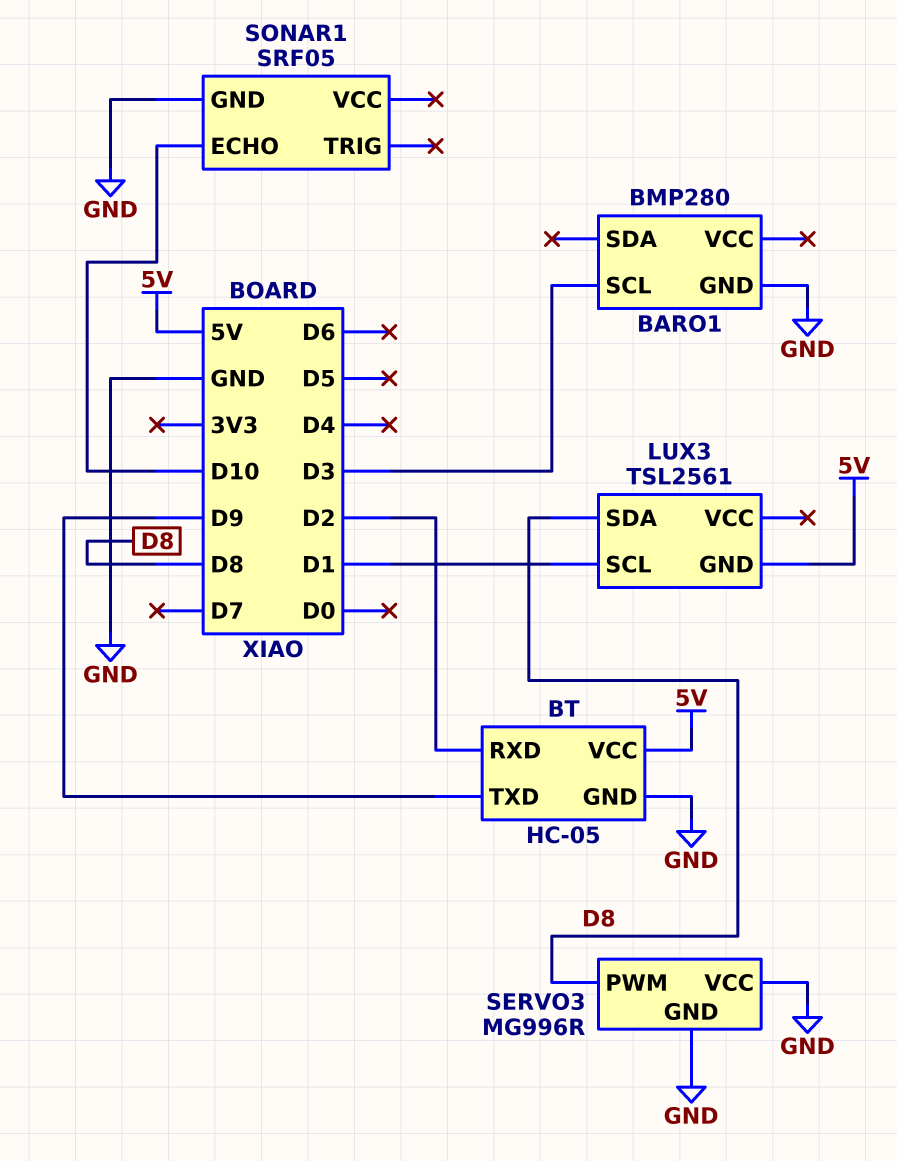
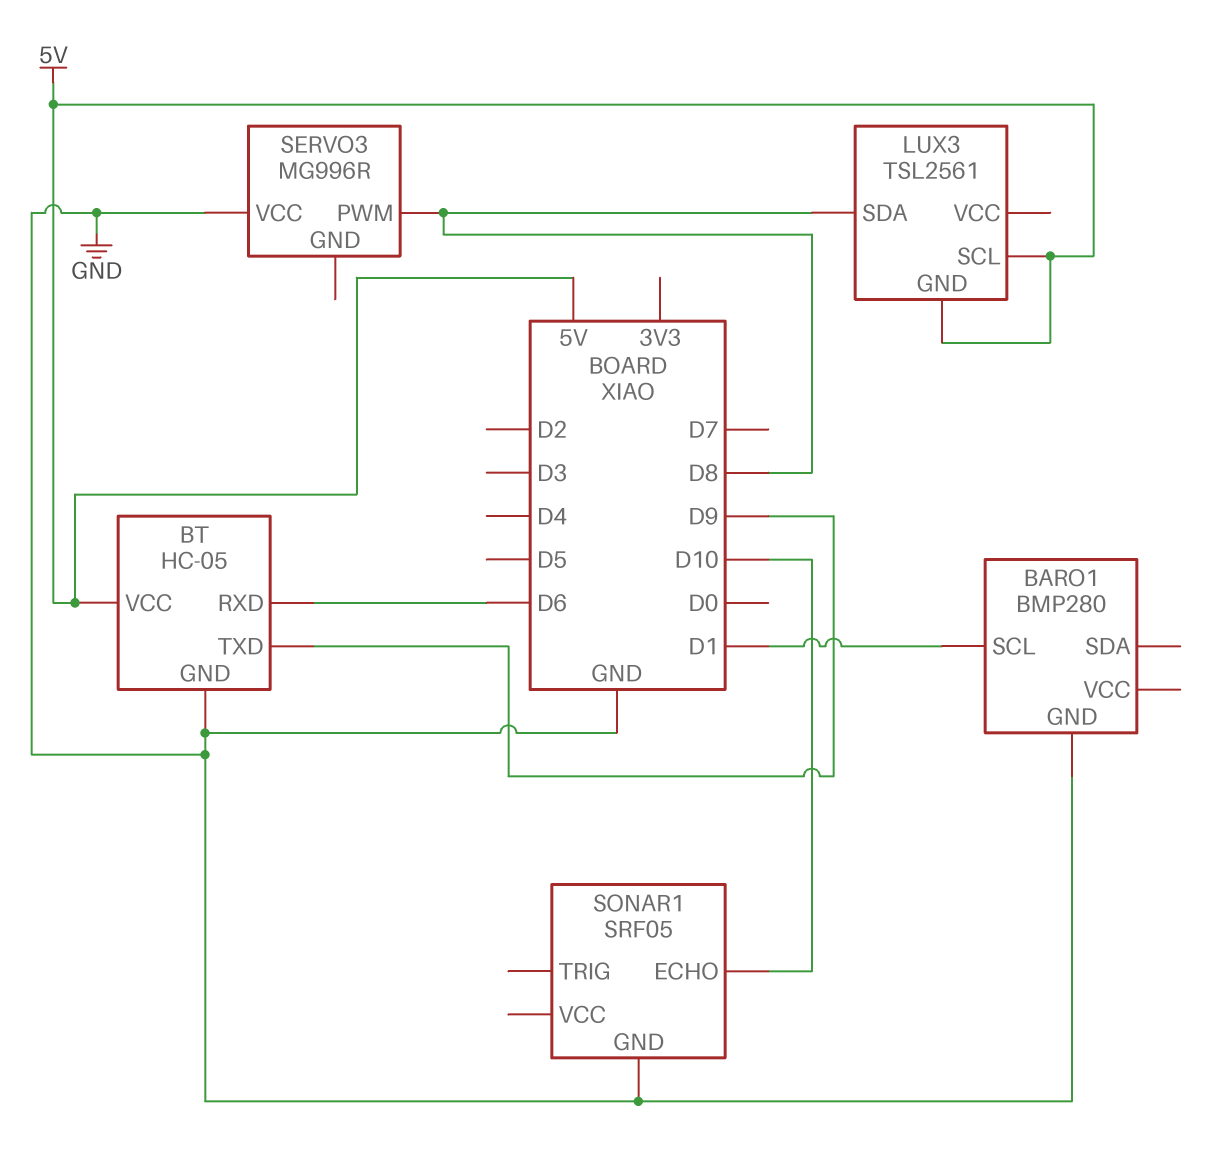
BARO1 pin SCL: D3 -> D1
BT pin RXD: D2 -> D6
LUX3 pin SCL: D1 -> 5V
SERVO3 pin GND: GND -> none

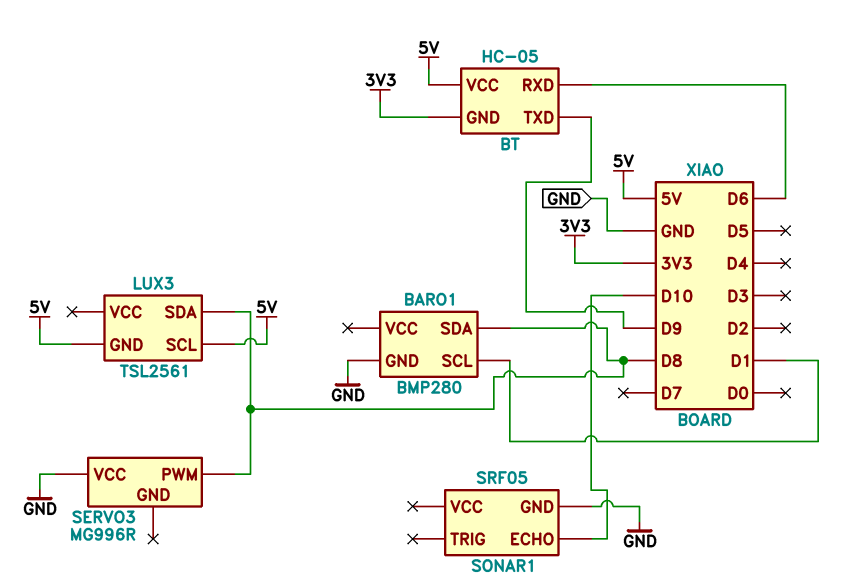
BARO1 pin SDA: none -> D8
BT pin GND: GND -> 3V3

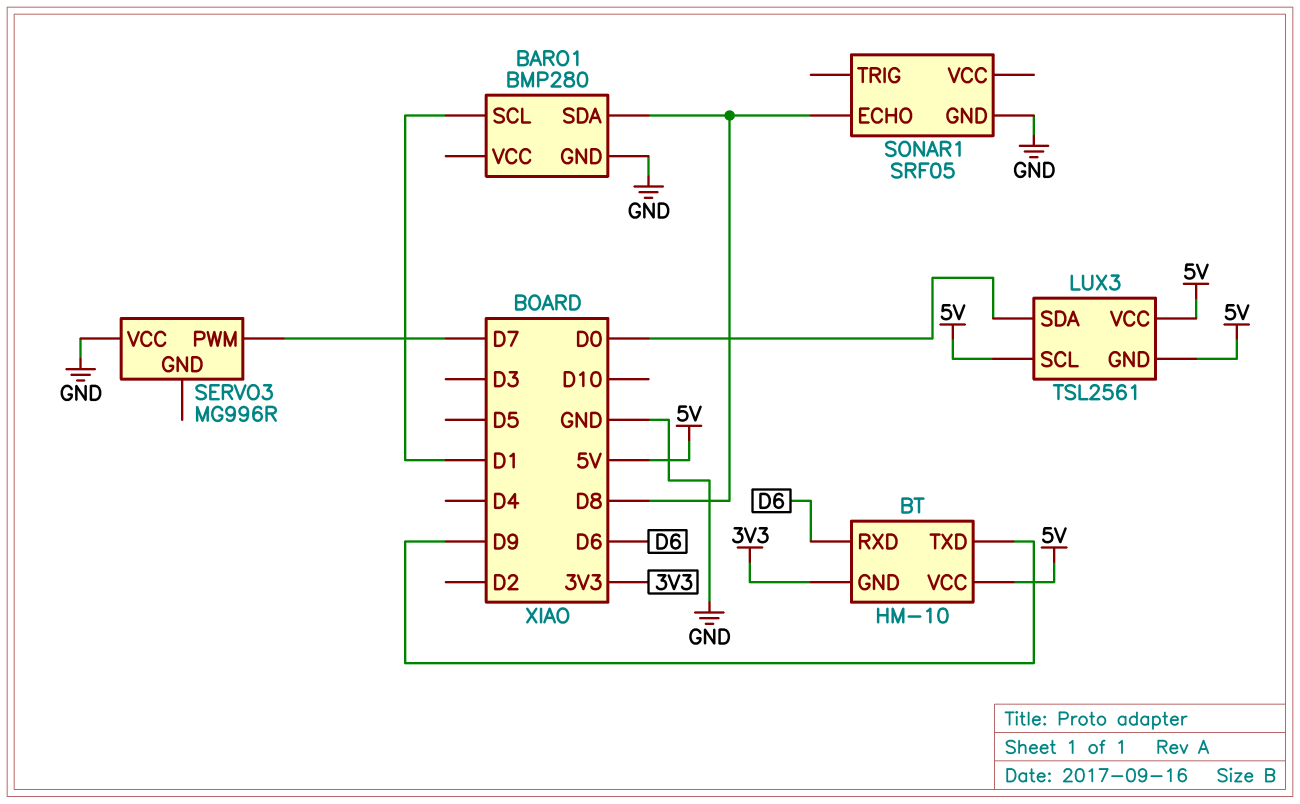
BT: HC-05 -> HM-10
LUX3 pin SDA: D8 -> D0
LUX3 pin VCC: none -> 5V
SERVO3 pin PWM: D8 -> D7
SONAR1 pin ECHO: D10 -> D8

